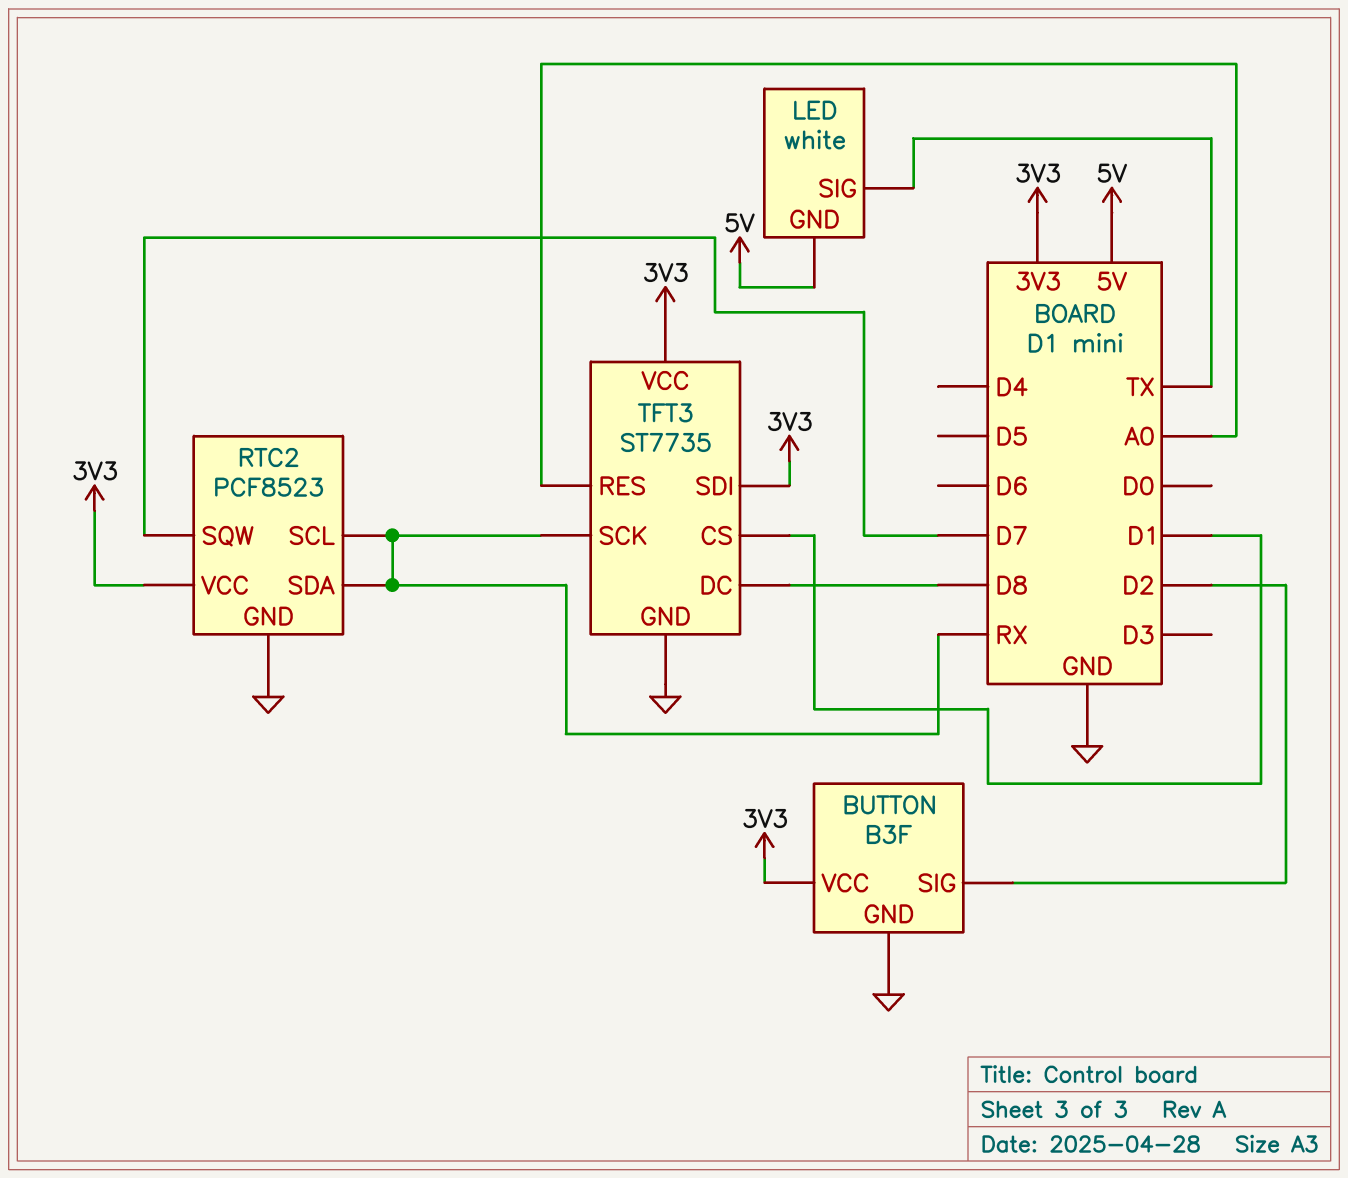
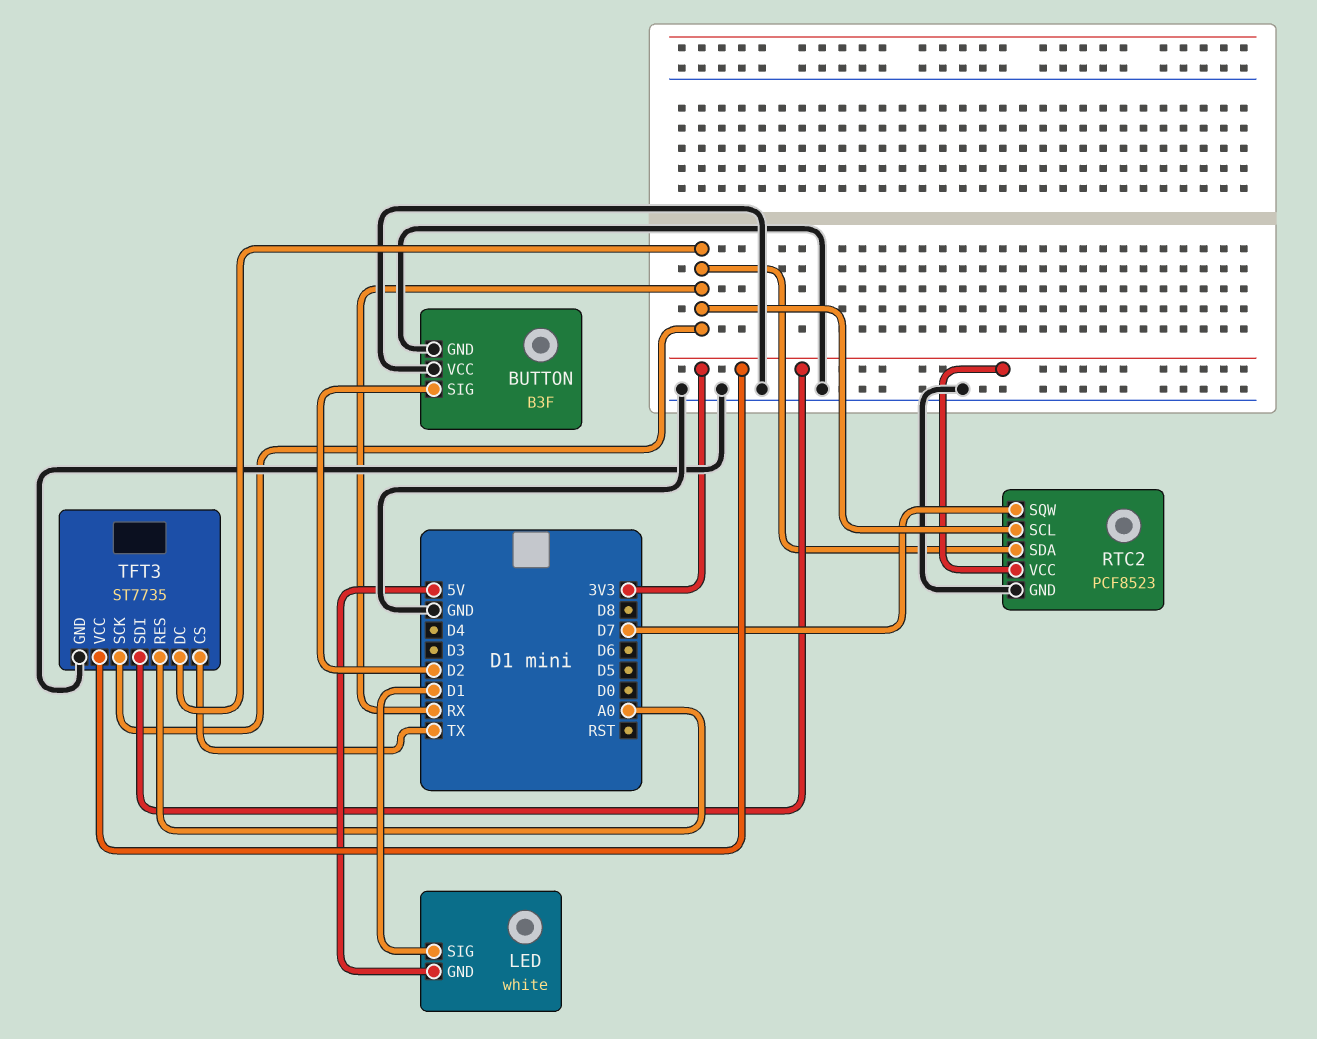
BUTTON pin VCC: 3V3 -> GND
LED pin SIG: TX -> D1
TFT3 pin CS: D1 -> TX
TFT3 pin DC: D8 -> RX

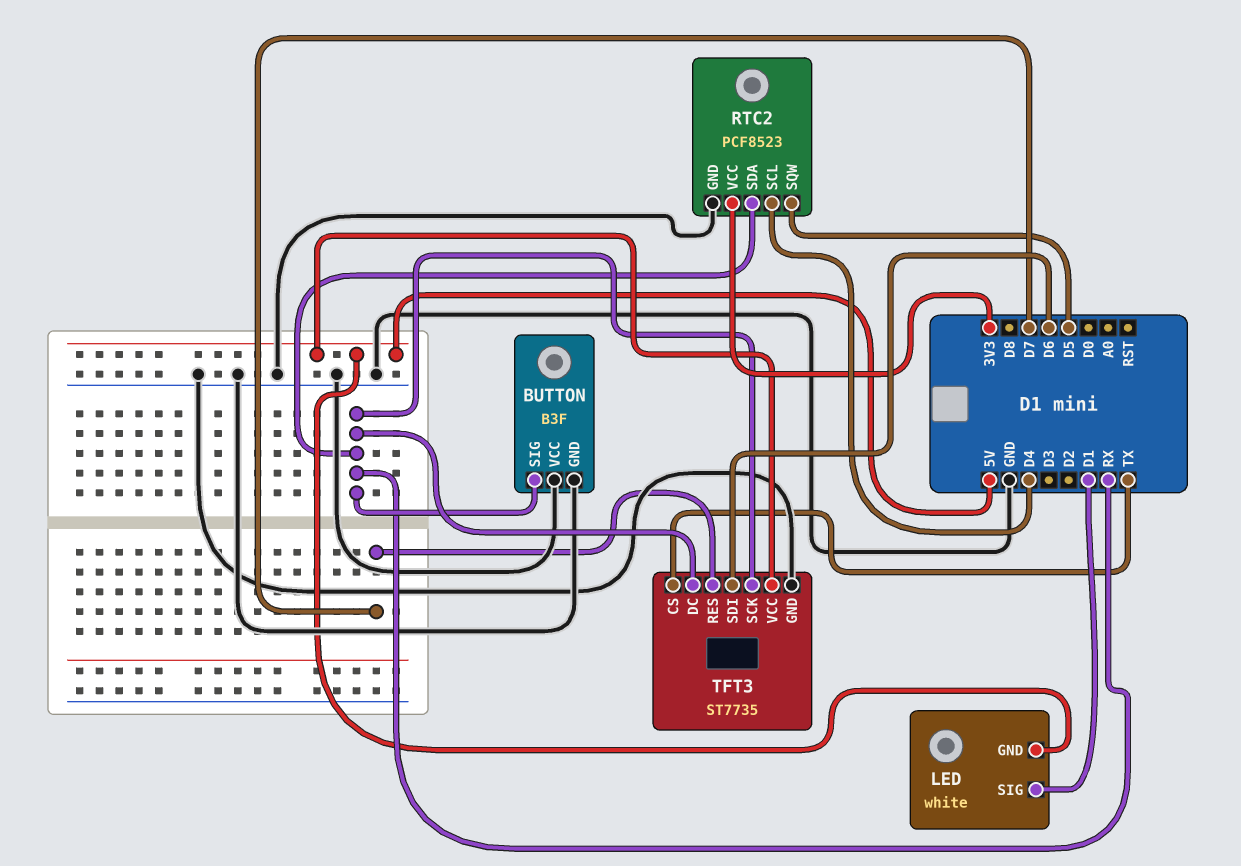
BUTTON pin SIG: D2 -> RX
RTC2 pin SCL: RX -> D4
RTC2 pin SQW: D7 -> D5
TFT3 pin RES: A0 -> D7
TFT3 pin SDI: 3V3 -> D6
TFT3 pin VCC: 3V3 -> 5V

